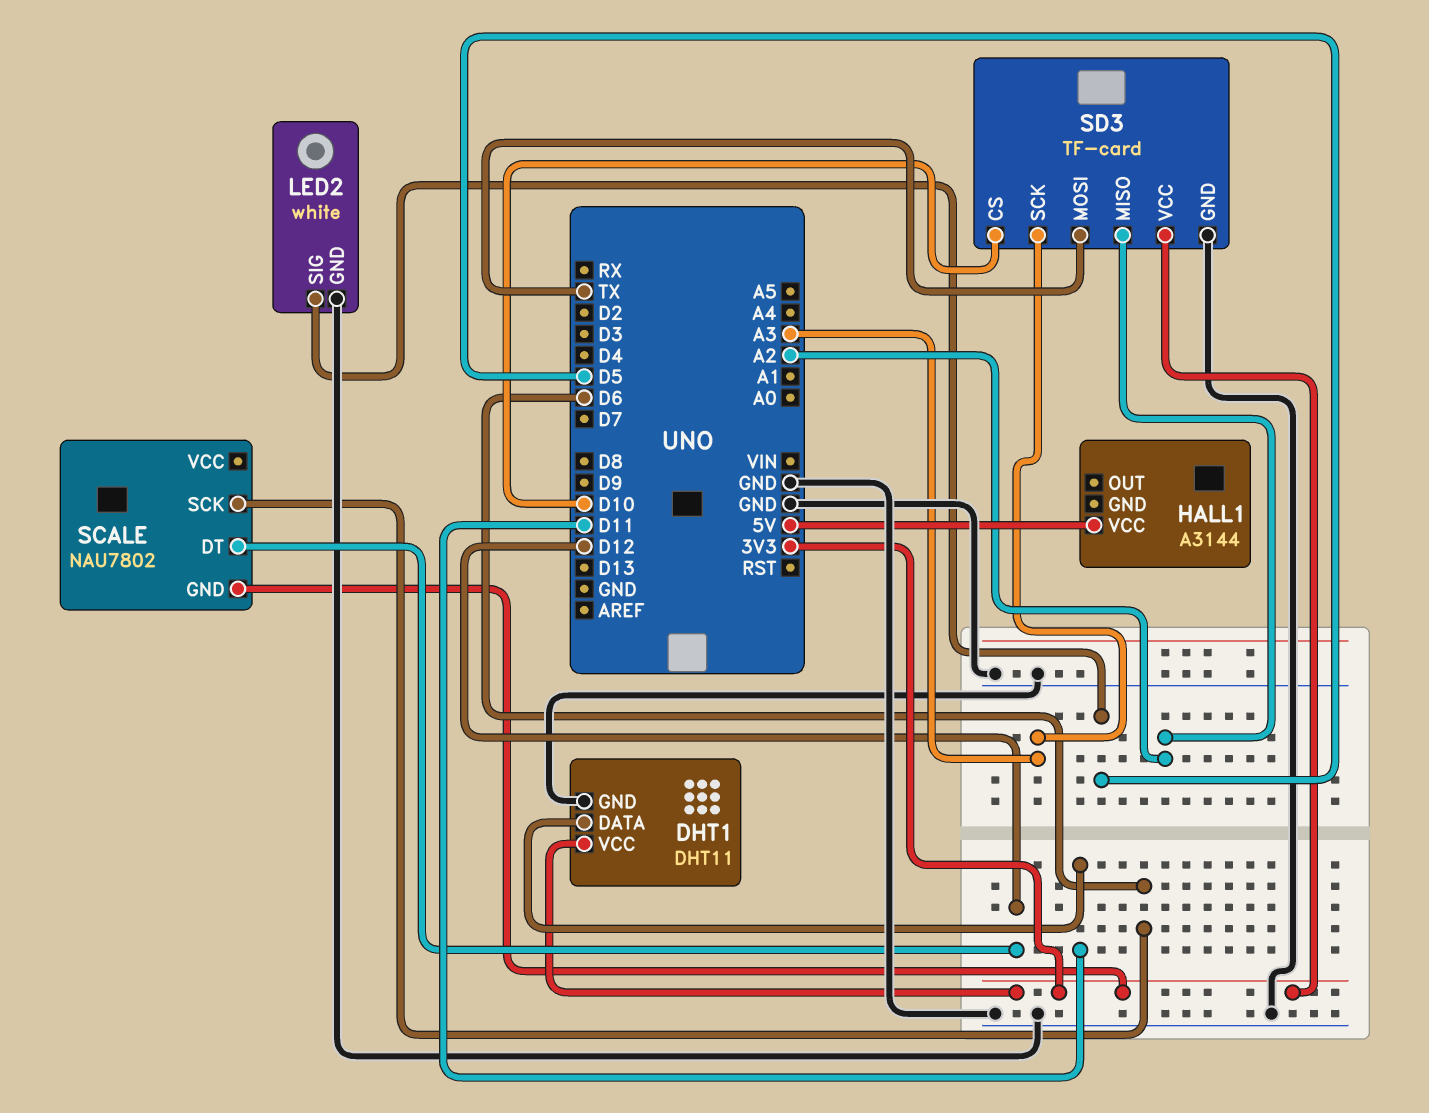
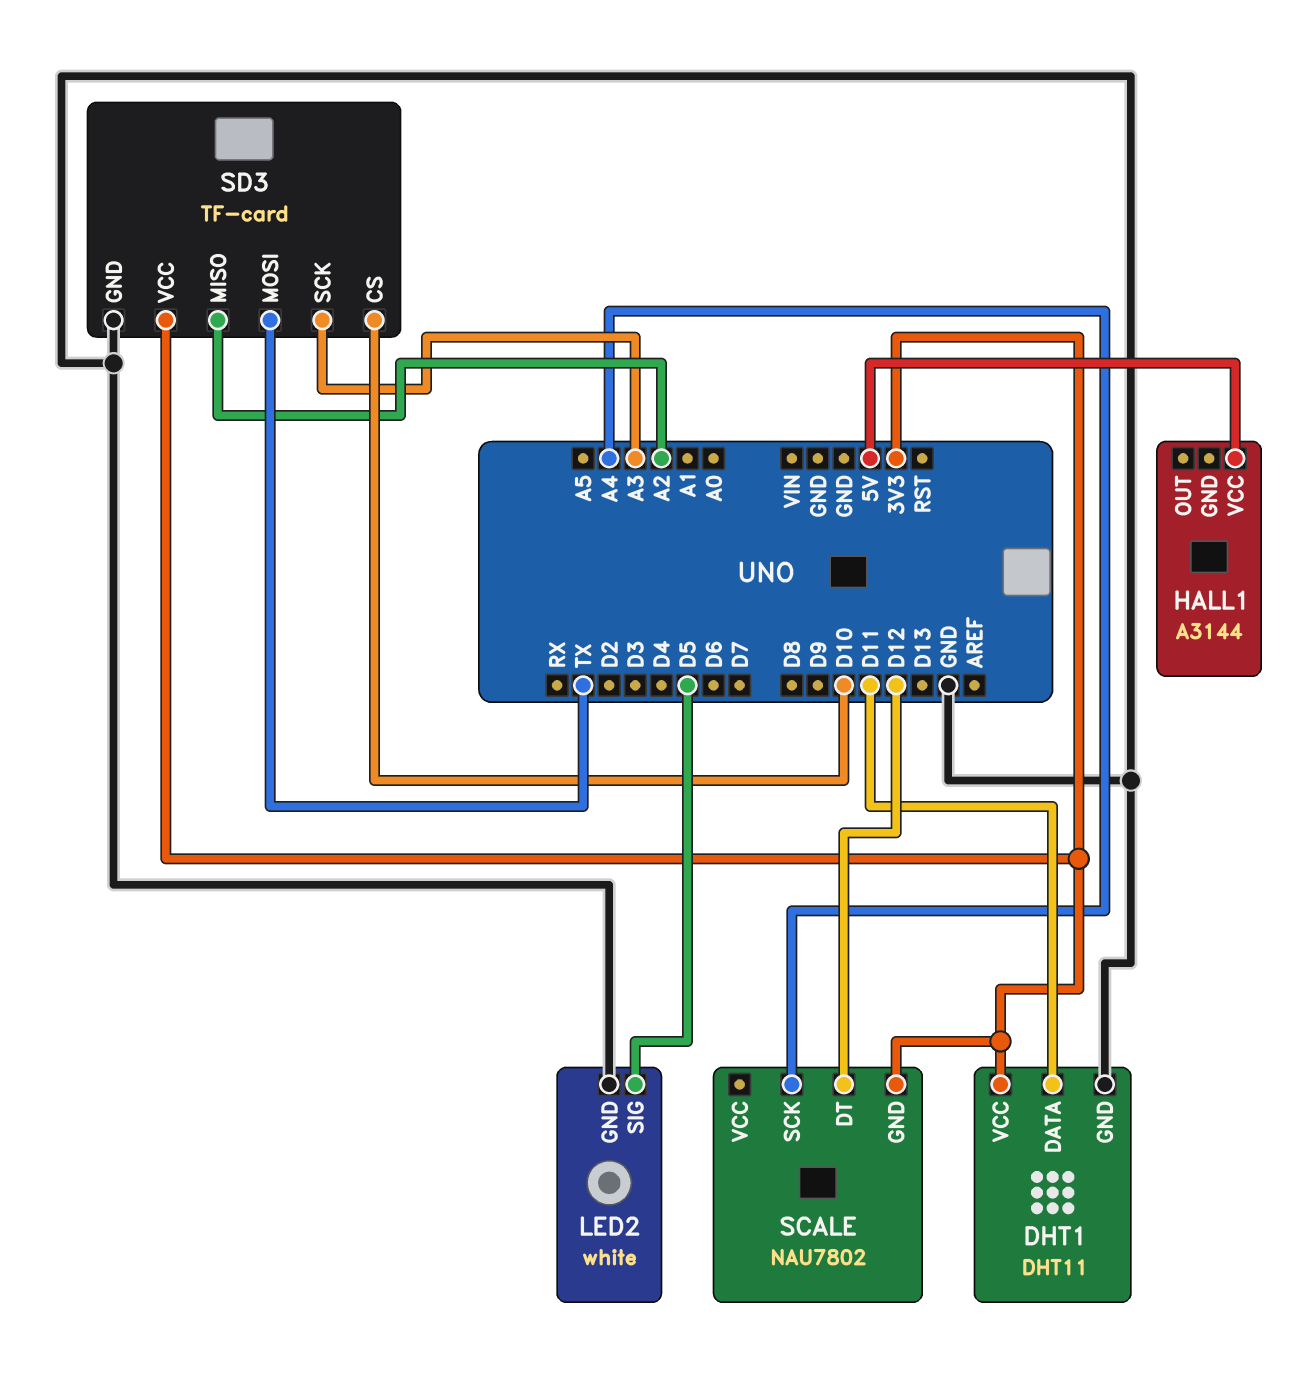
SCALE pin SCK: D6 -> A4

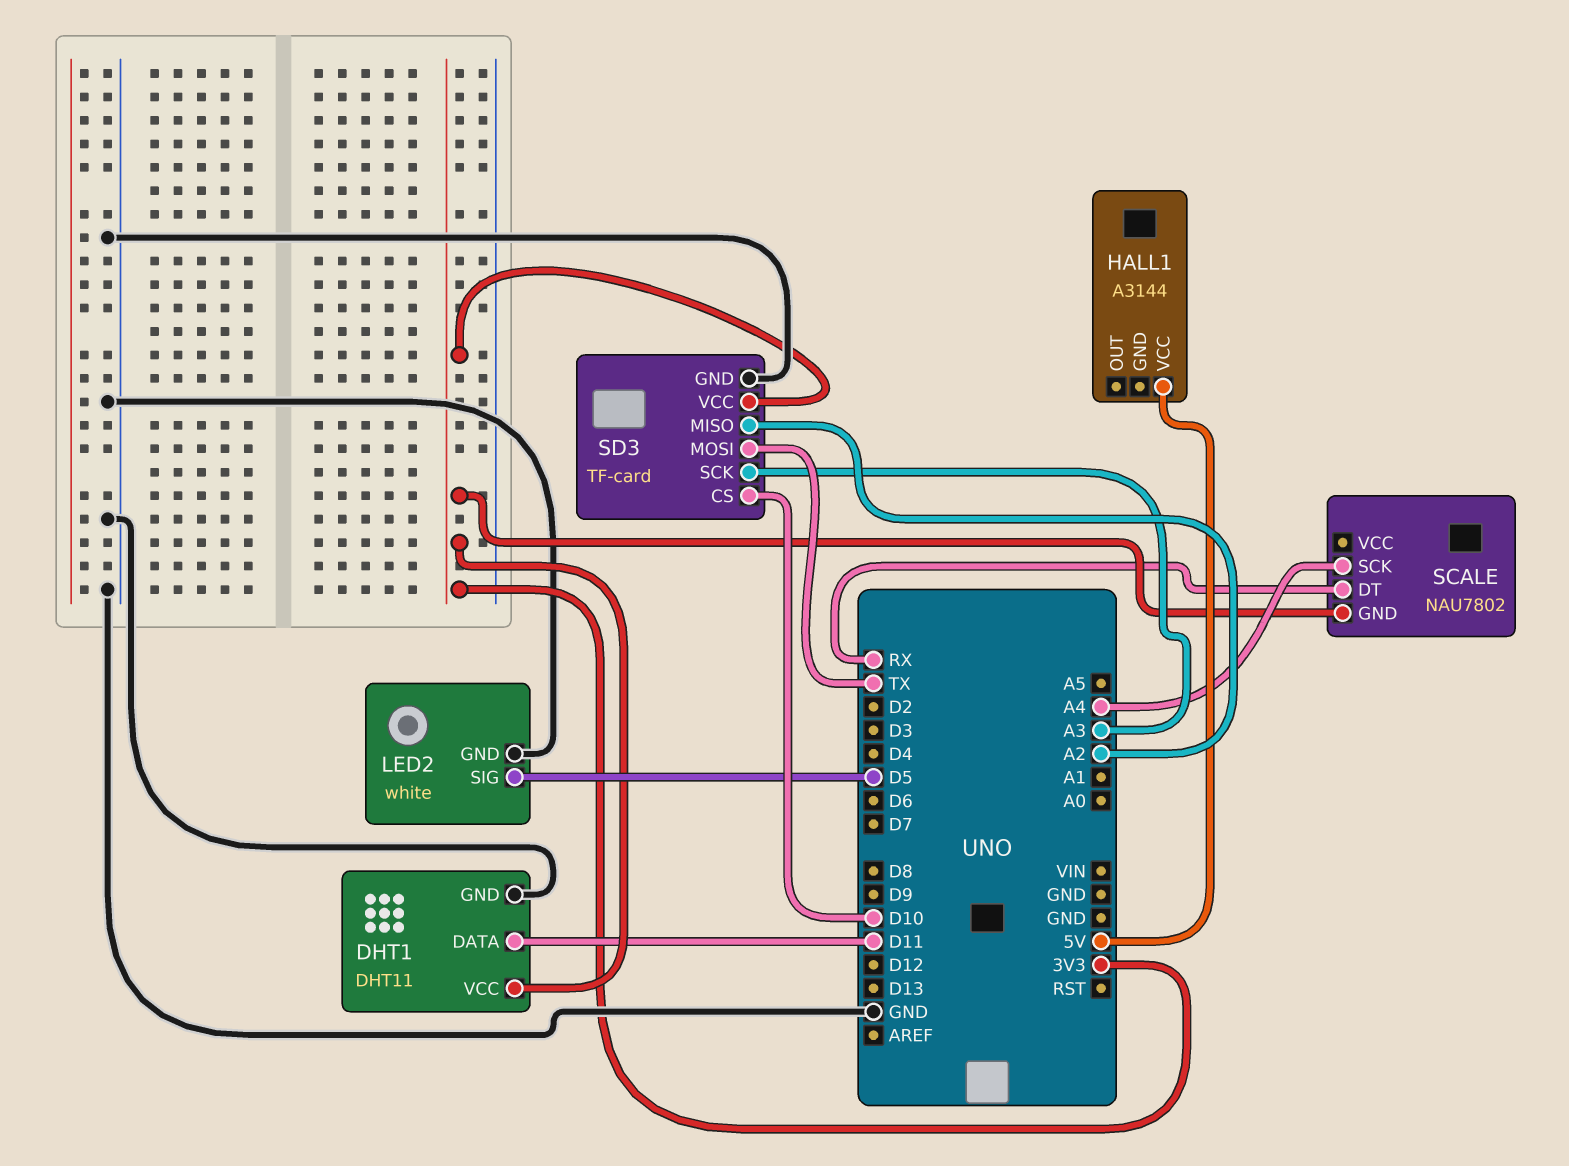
SCALE pin DT: D12 -> RX

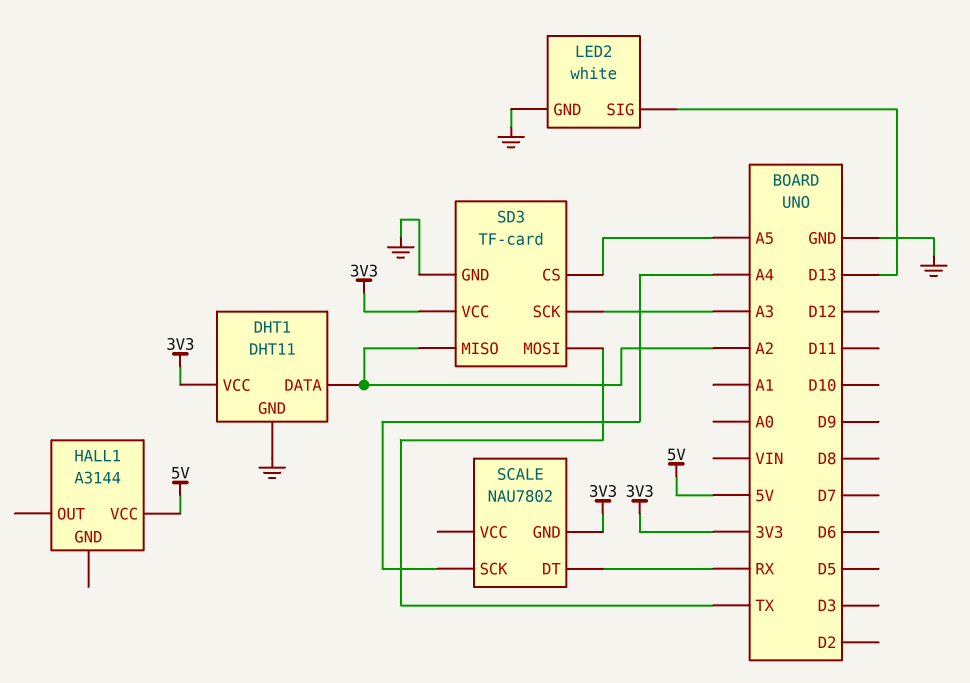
DHT1 pin DATA: D11 -> A2
LED2 pin SIG: D5 -> D13
SD3 pin CS: D10 -> A5

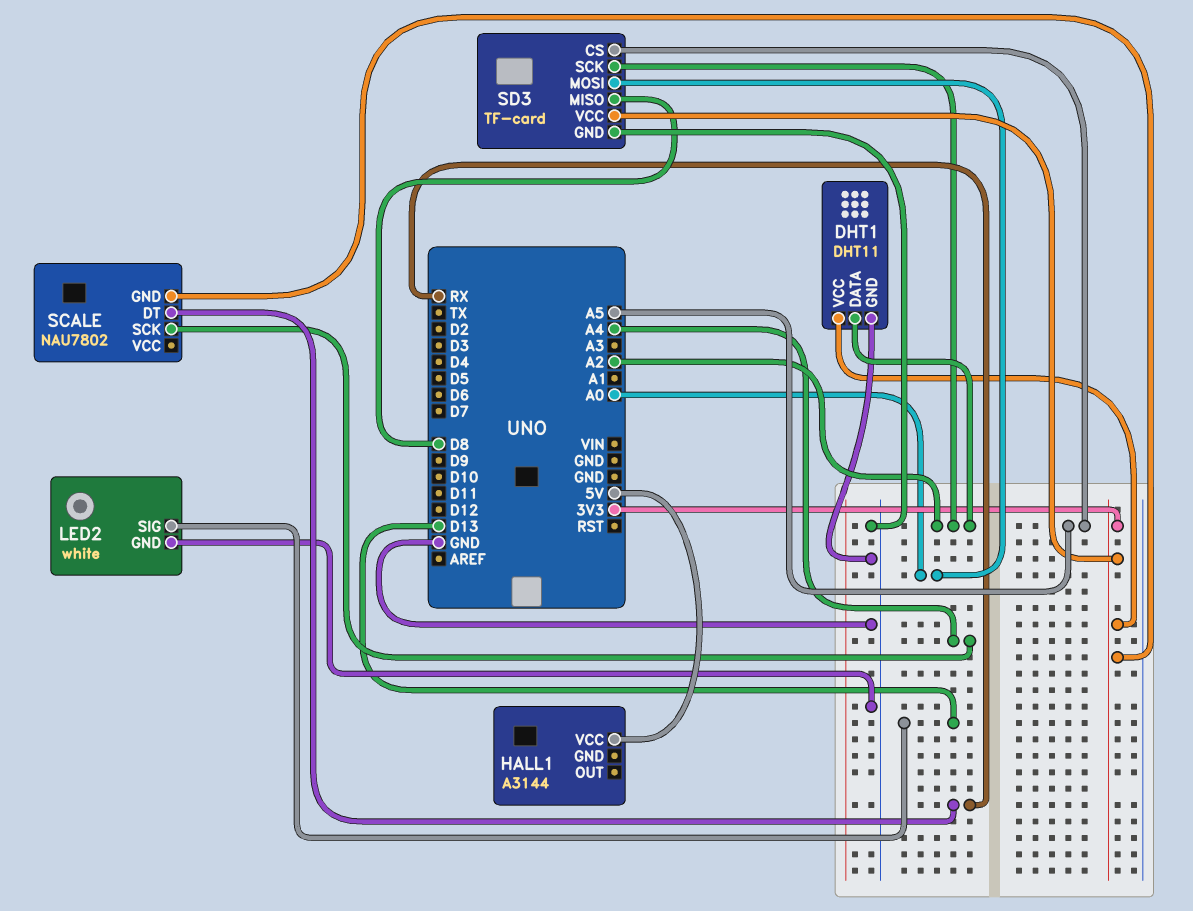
SD3 pin MISO: A2 -> D8
SD3 pin MOSI: TX -> A0
SD3 pin SCK: A3 -> A2

